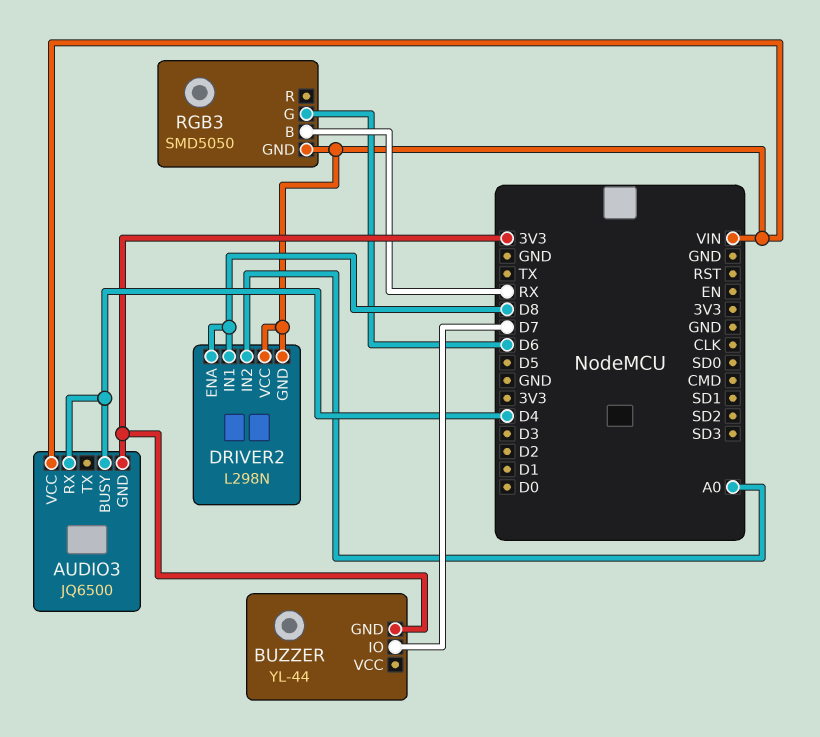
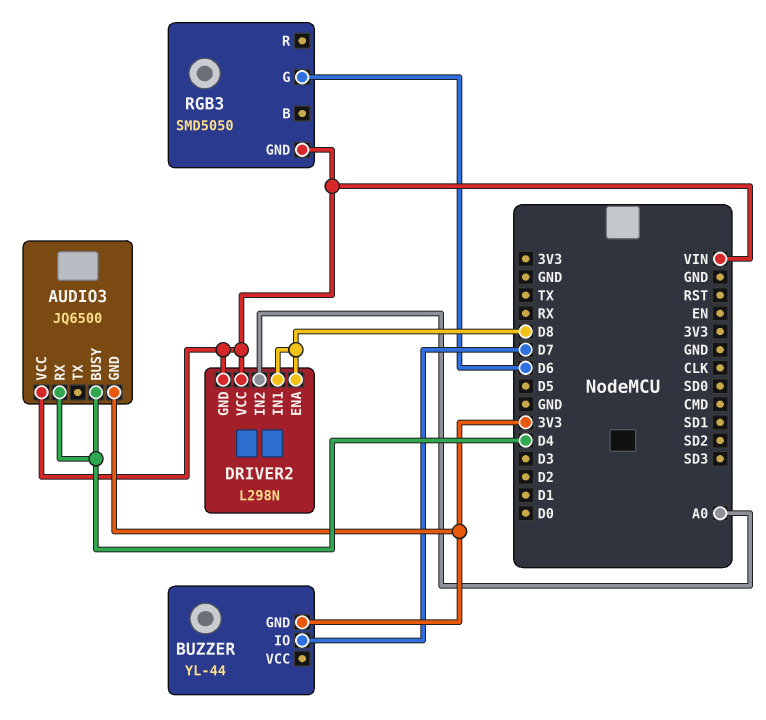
RGB3 pin B: RX -> none

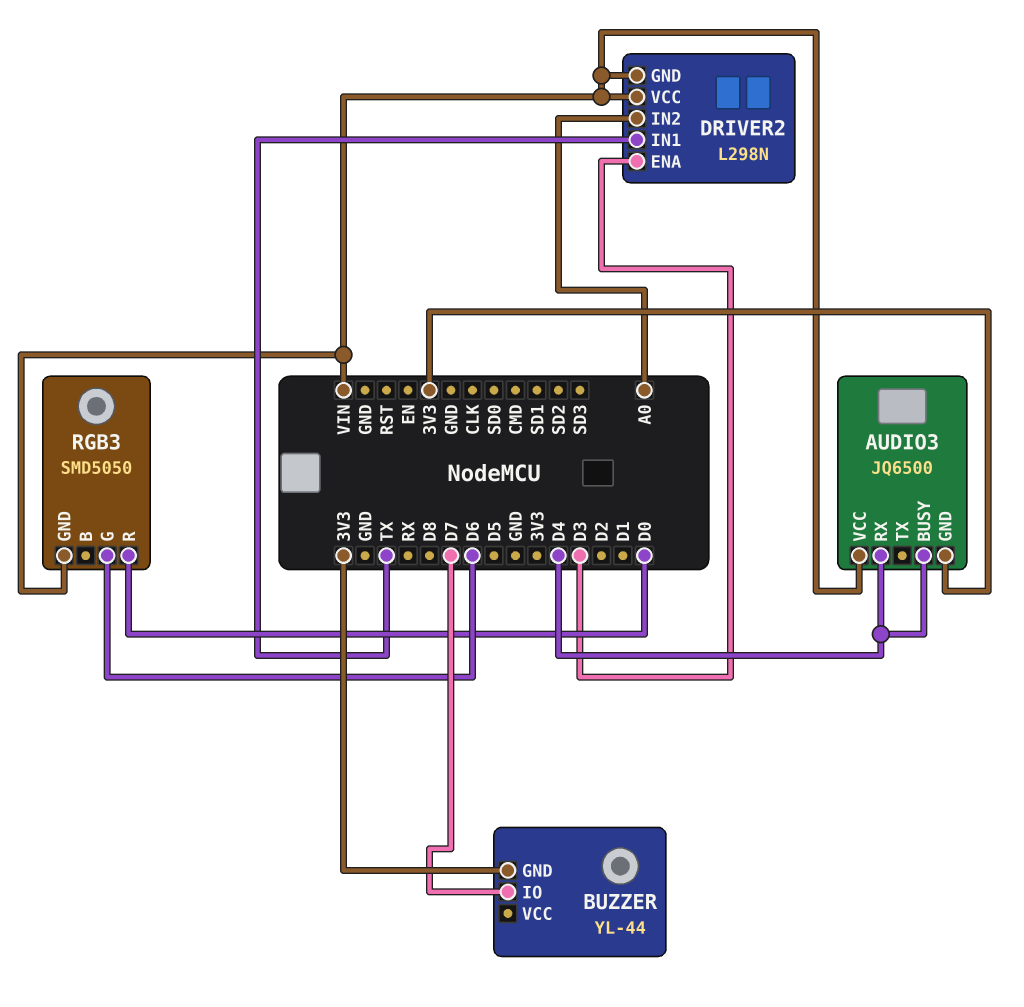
DRIVER2 pin ENA: D8 -> D3
DRIVER2 pin IN1: D8 -> TX
RGB3 pin R: none -> D0

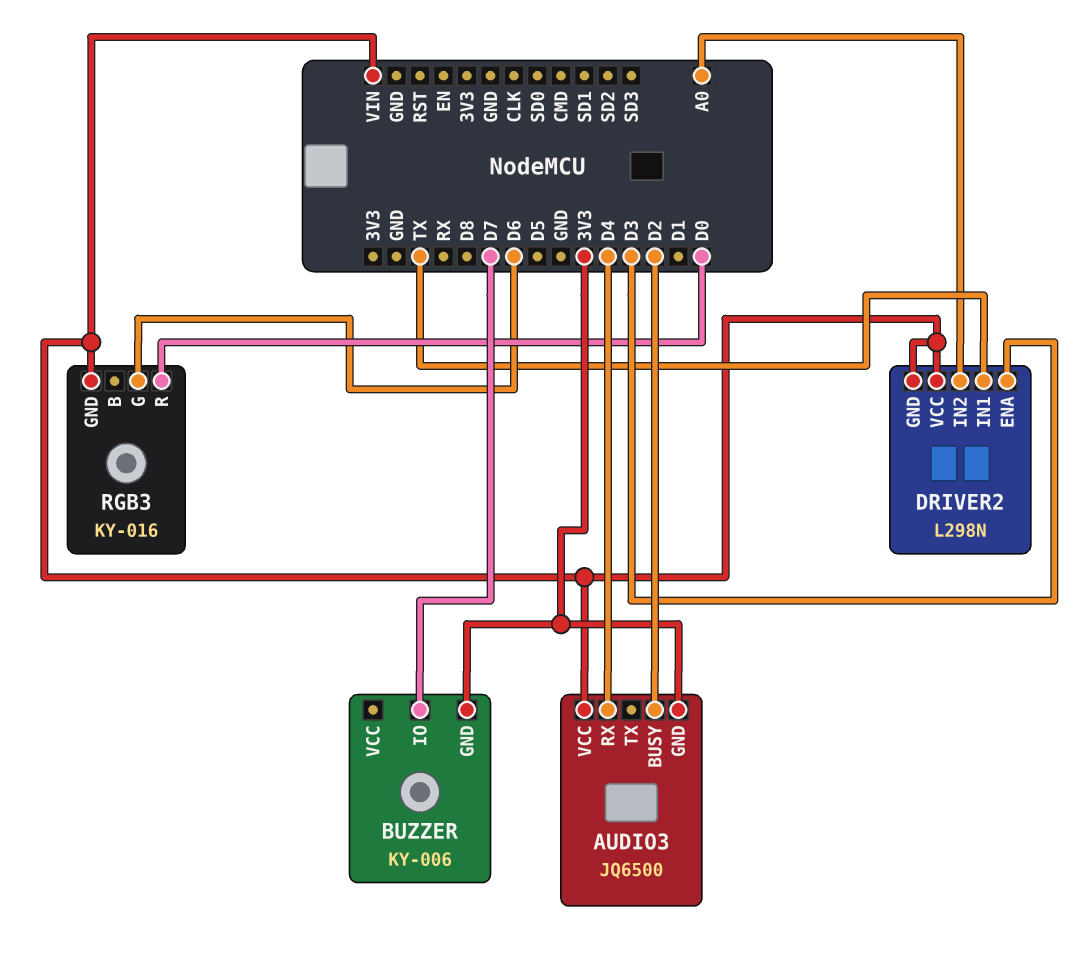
AUDIO3 pin BUSY: D4 -> D2
BUZZER: YL-44 -> KY-006
RGB3: SMD5050 -> KY-016

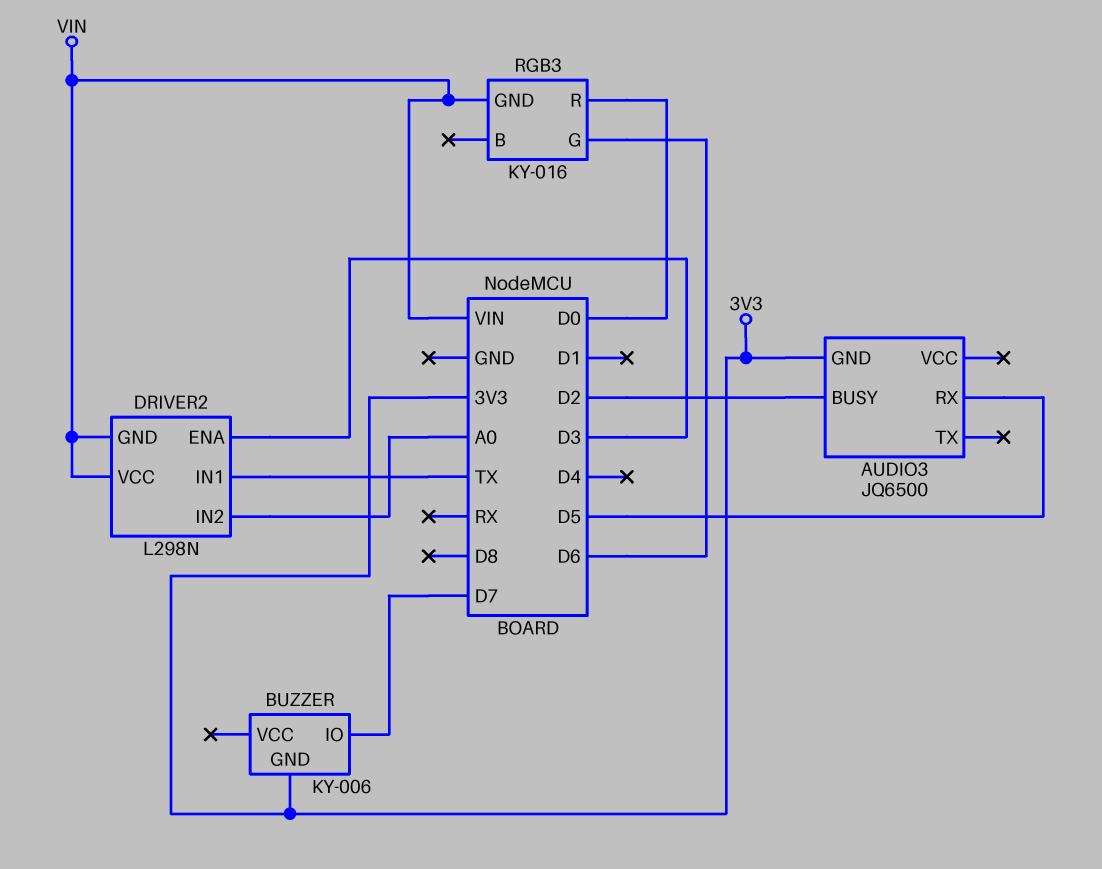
AUDIO3 pin RX: D4 -> D5
AUDIO3 pin VCC: VIN -> none

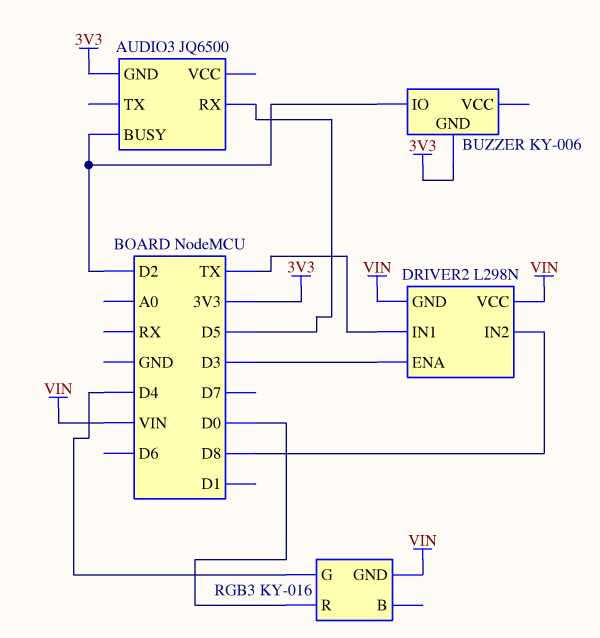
BUZZER pin IO: D7 -> D2
DRIVER2 pin IN2: A0 -> D8
RGB3 pin G: D6 -> D4

